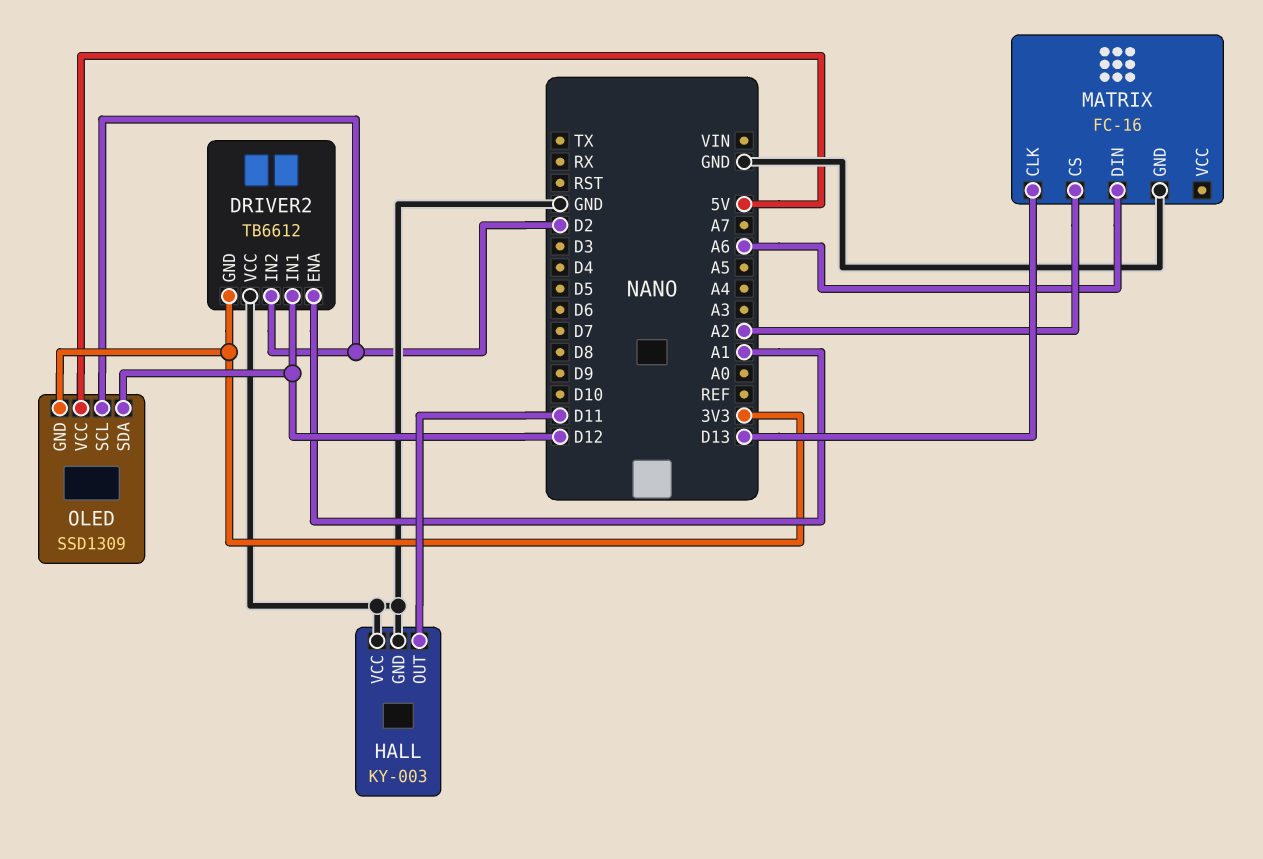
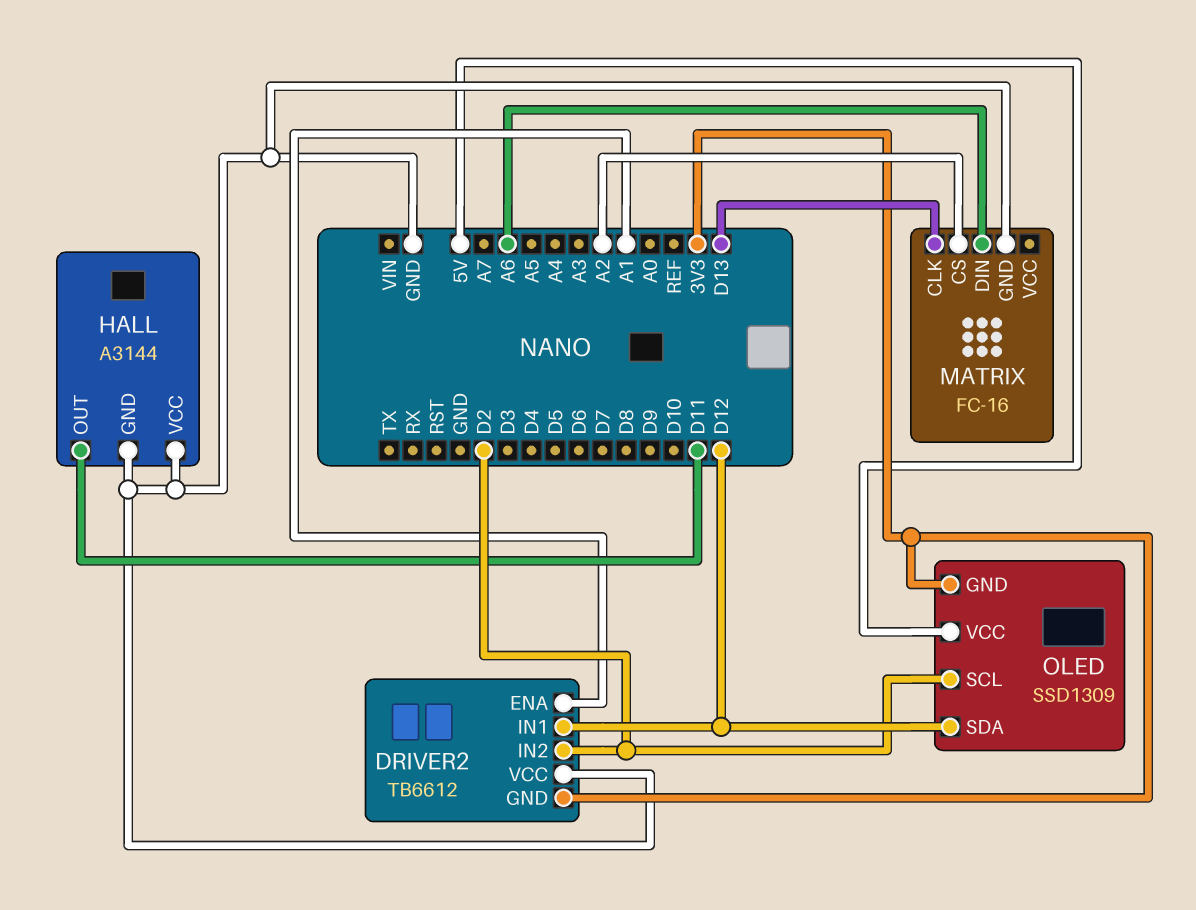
HALL: KY-003 -> A3144

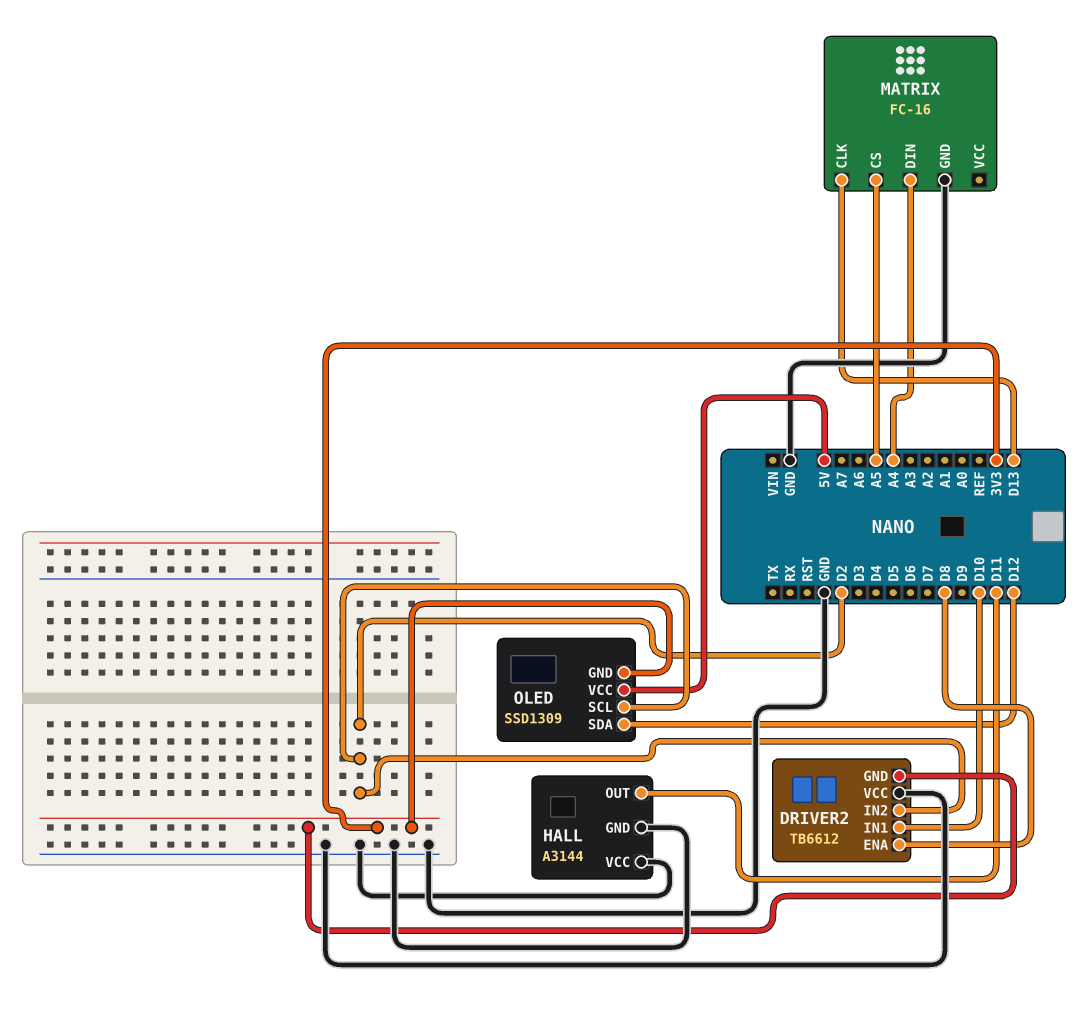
DRIVER2 pin ENA: A1 -> D8
DRIVER2 pin IN1: D12 -> D10
MATRIX pin CS: A2 -> A5
MATRIX pin DIN: A6 -> A4

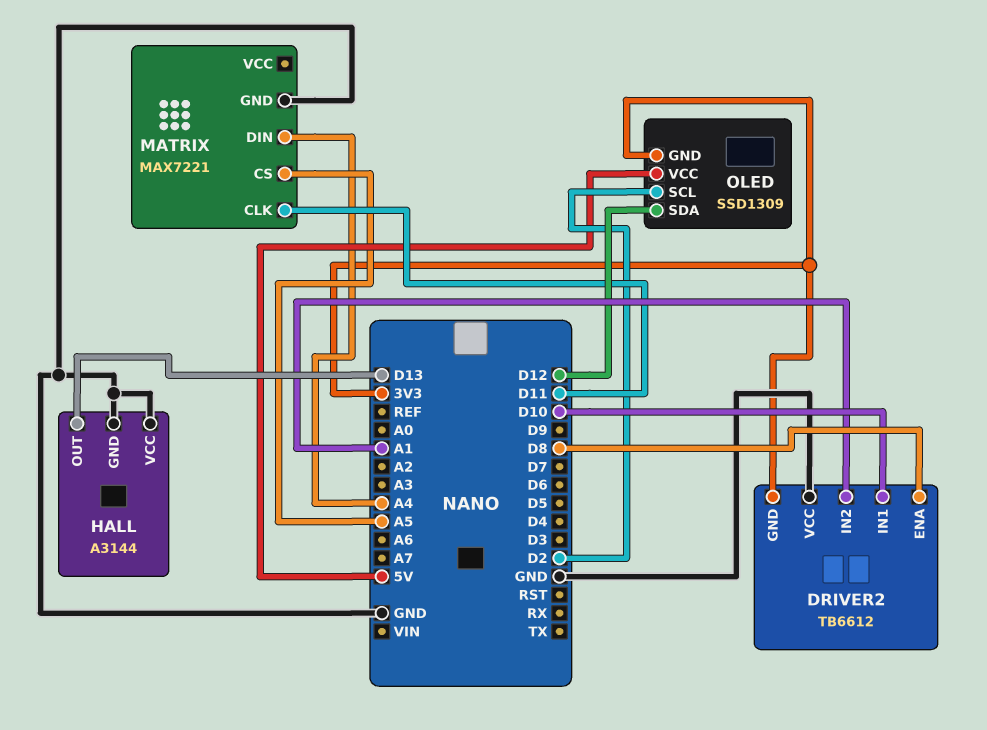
DRIVER2 pin IN2: D2 -> A1
HALL pin OUT: D11 -> D13
MATRIX: FC-16 -> MAX7221
MATRIX pin CLK: D13 -> D11

